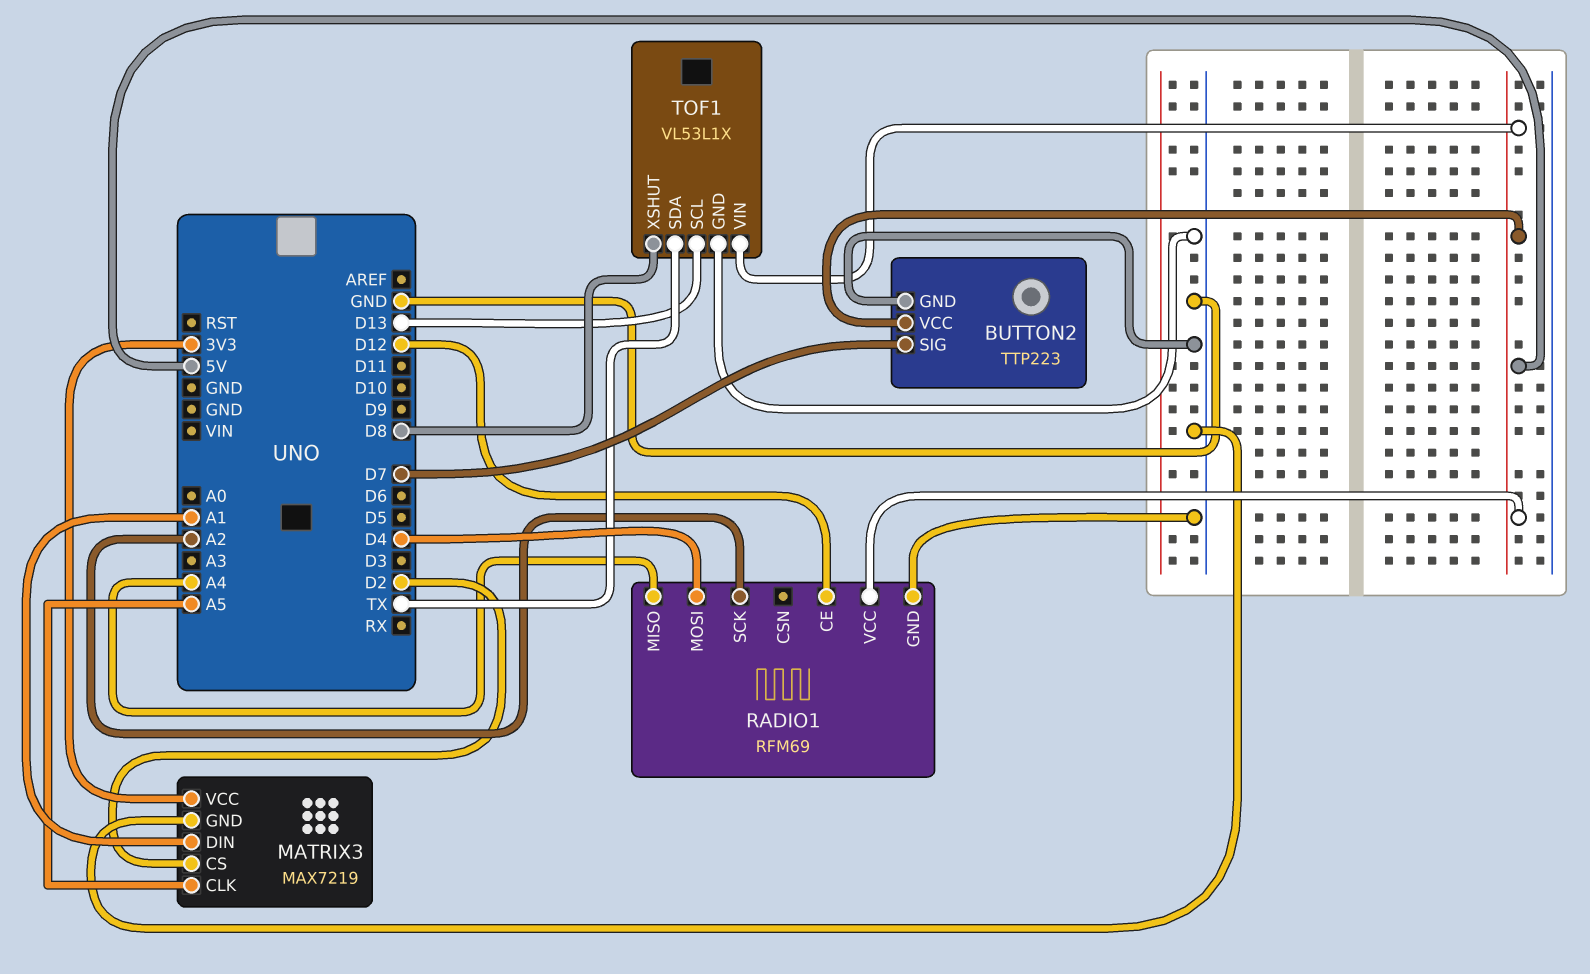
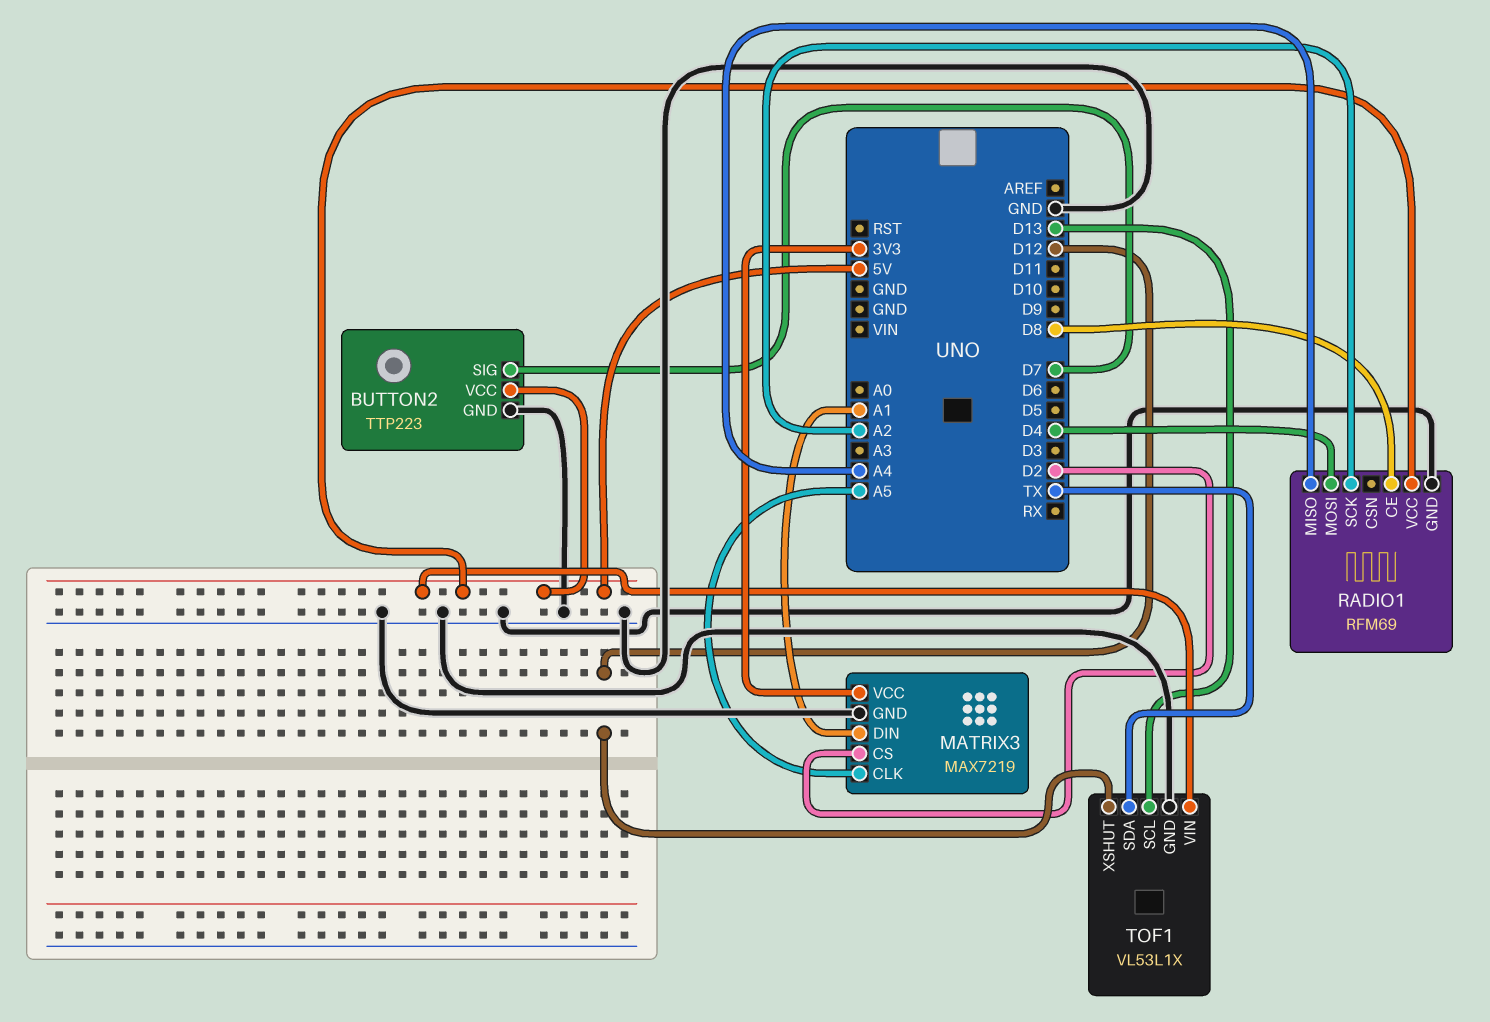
RADIO1 pin CE: D12 -> D8
TOF1 pin XSHUT: D8 -> D12

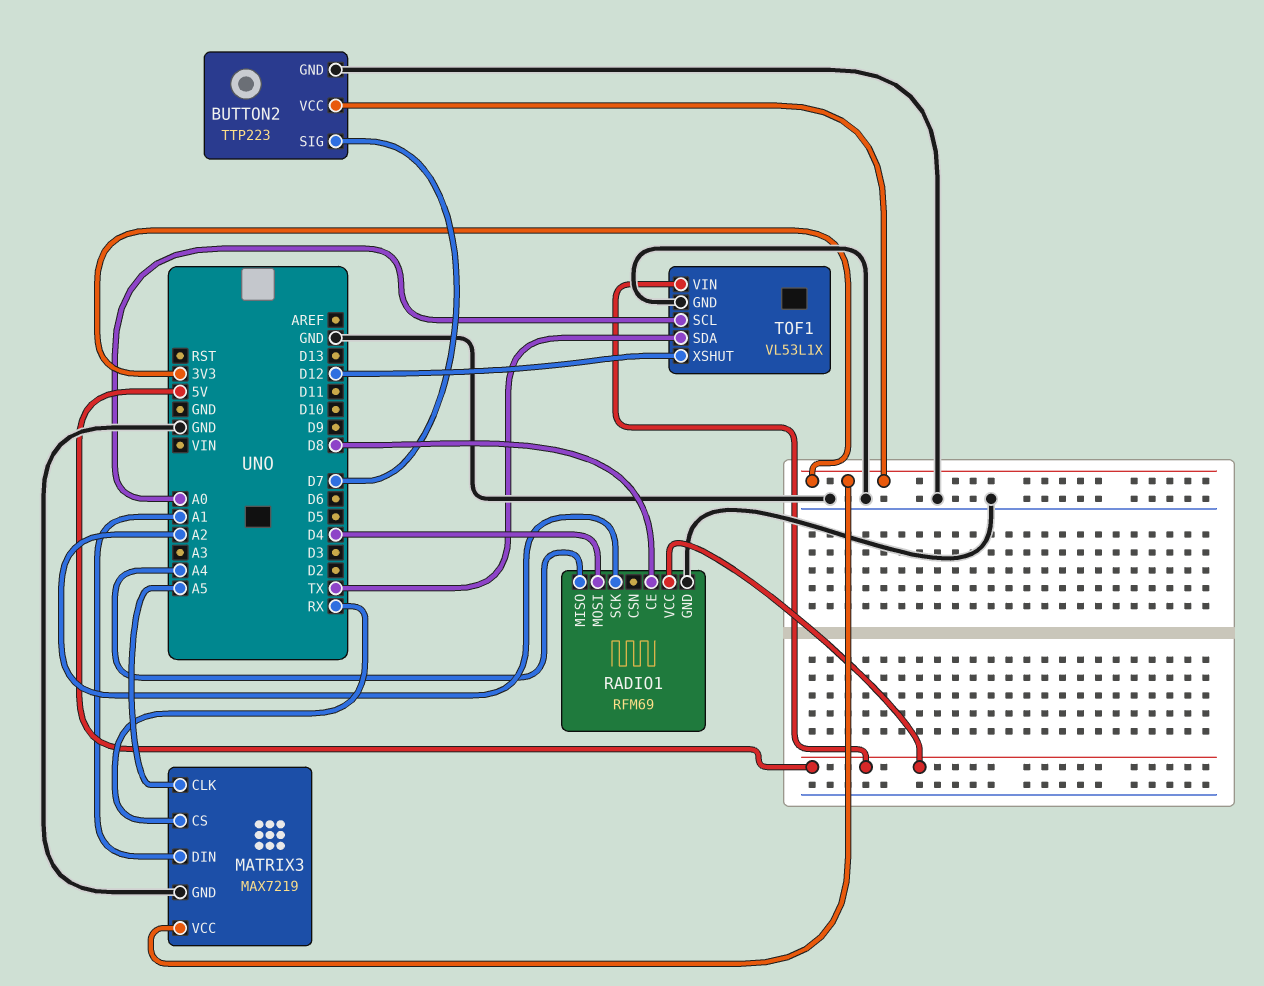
BUTTON2 pin VCC: 5V -> 3V3
MATRIX3 pin CS: D2 -> RX
TOF1 pin SCL: D13 -> A0

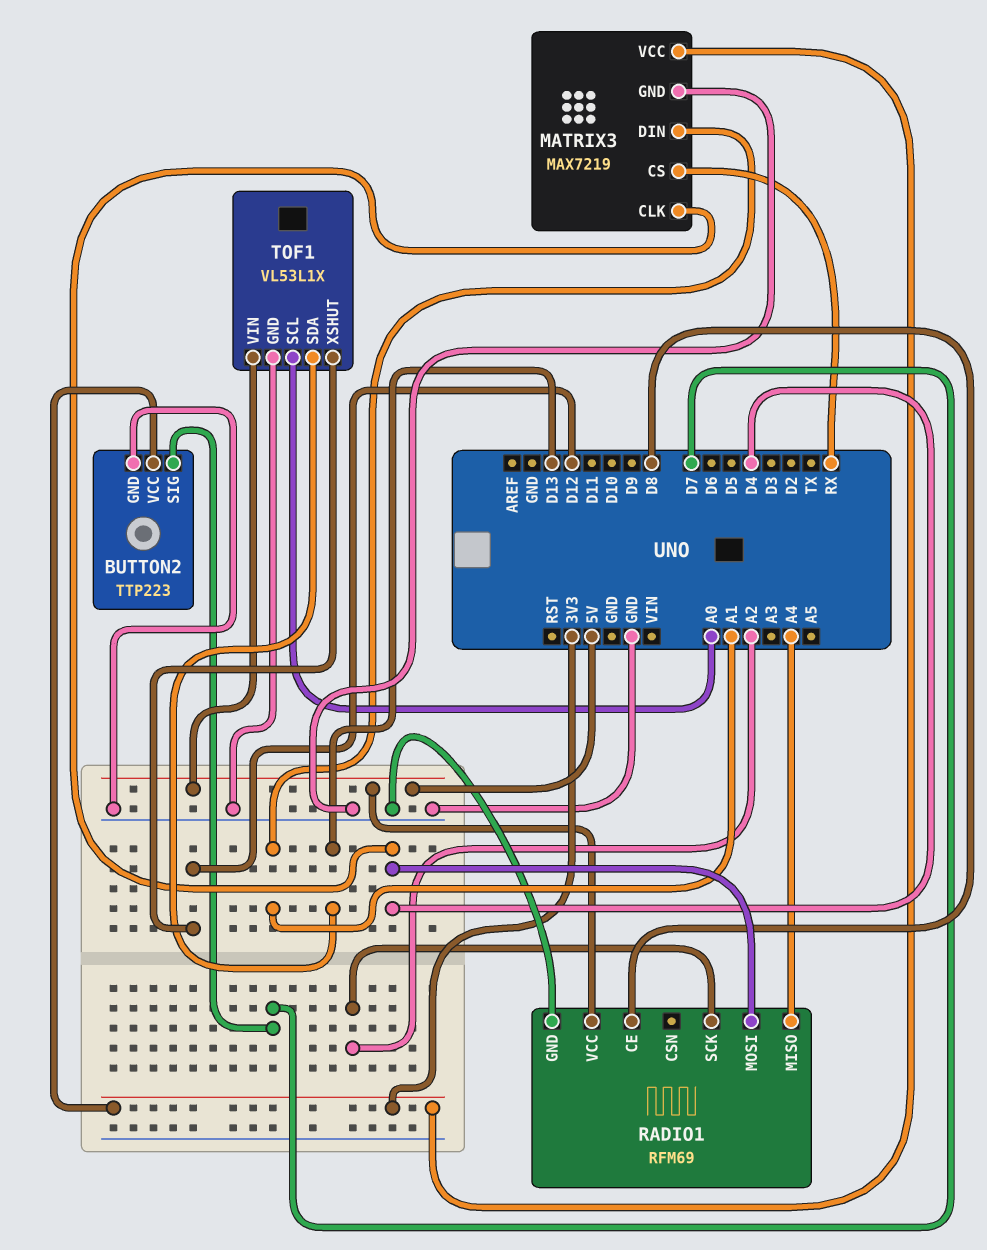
MATRIX3 pin CLK: A5 -> D4
TOF1 pin SDA: TX -> D13

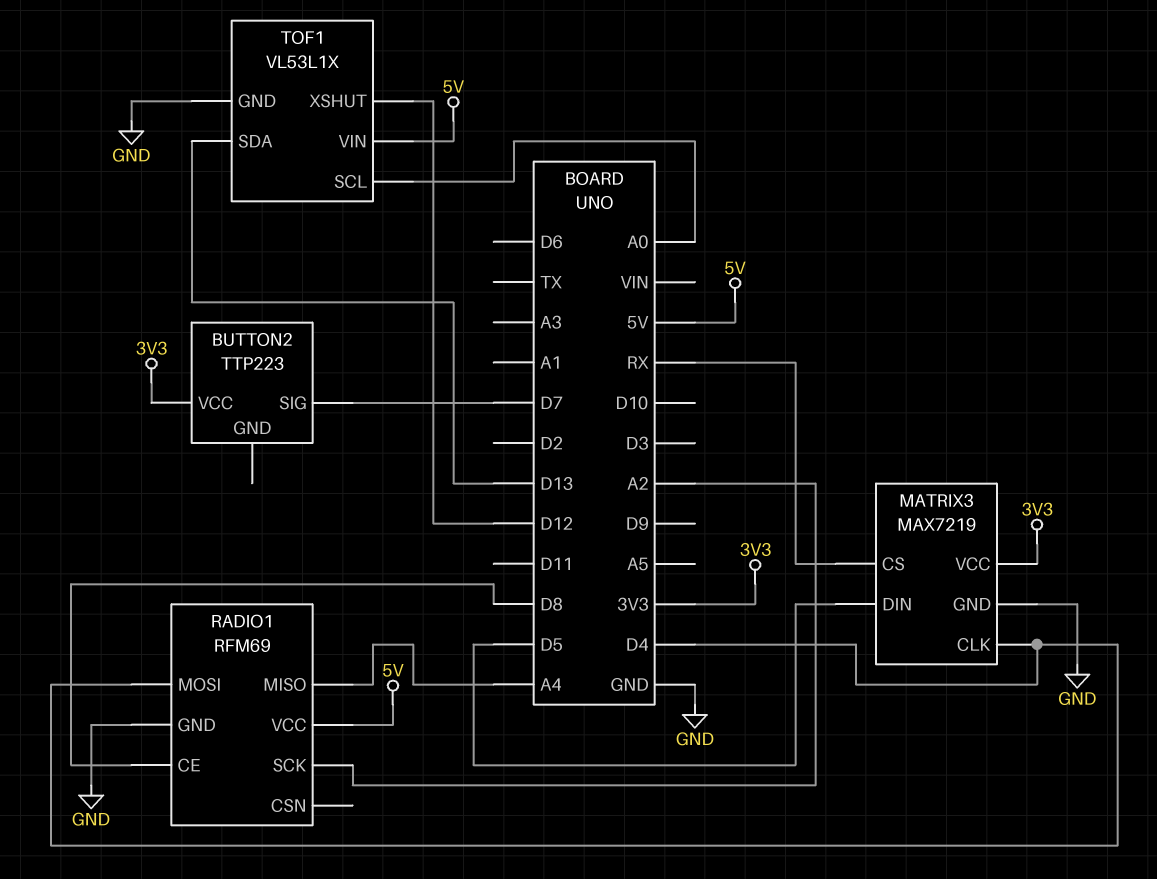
BUTTON2 pin GND: GND -> none
MATRIX3 pin DIN: A1 -> D5

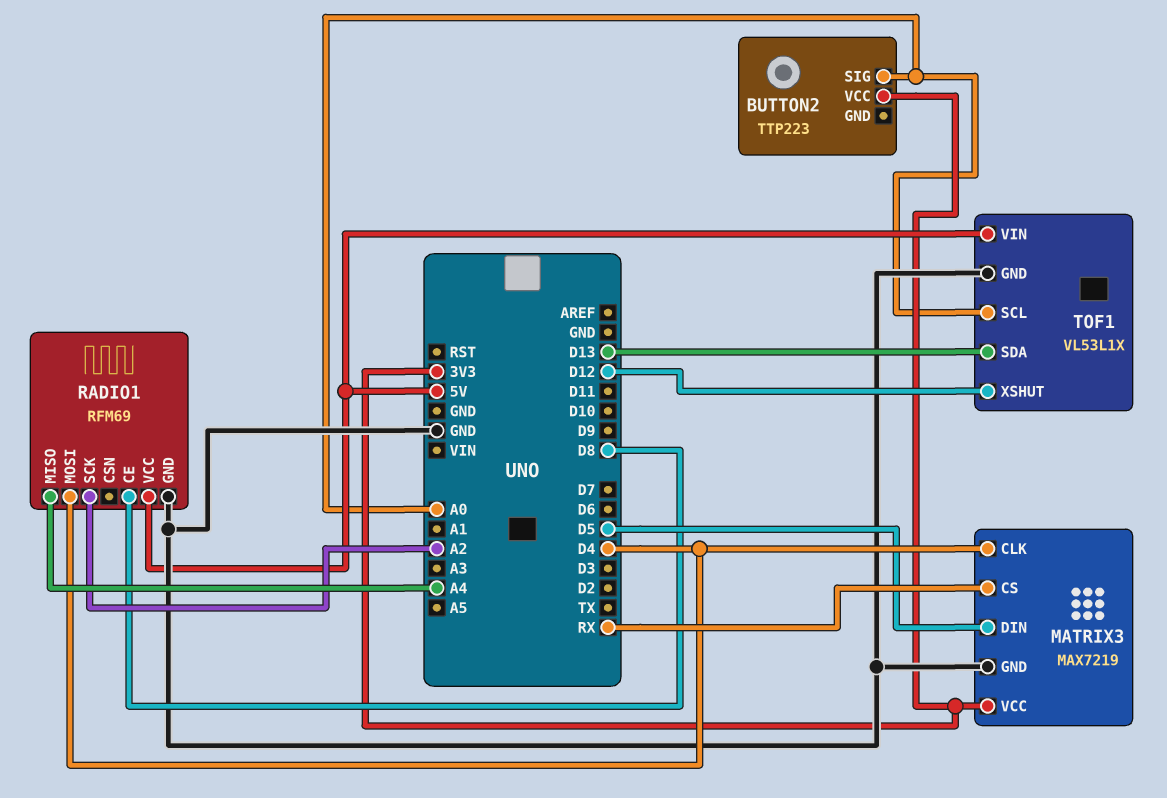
BUTTON2 pin SIG: D7 -> A0

